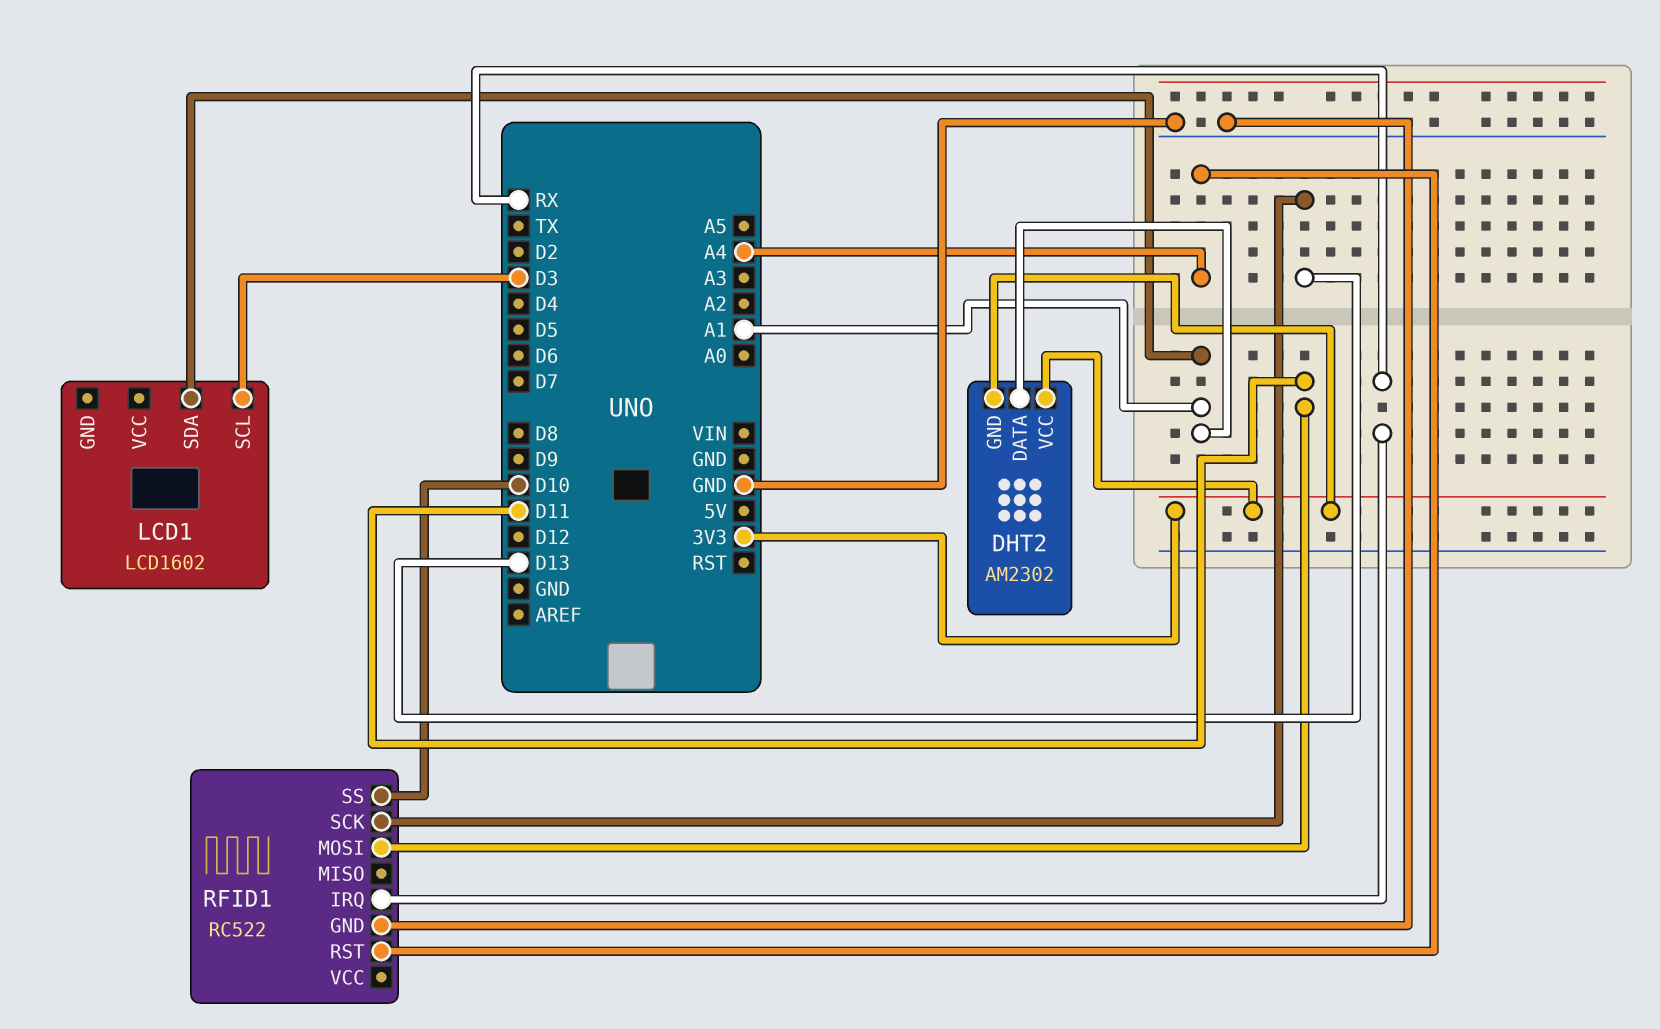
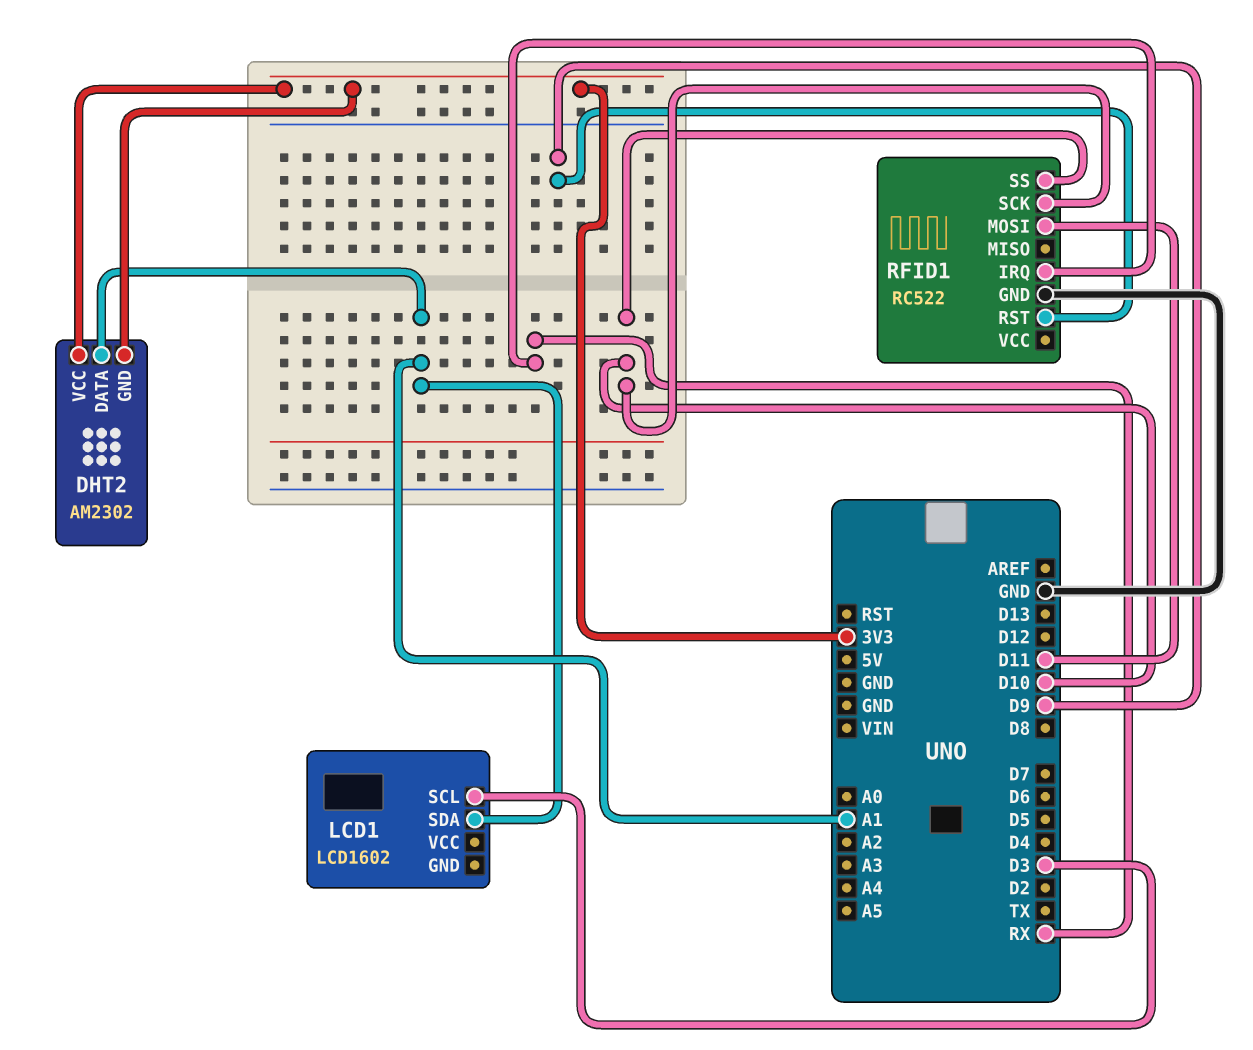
RFID1 pin RST: A4 -> D9
RFID1 pin SCK: D13 -> D10

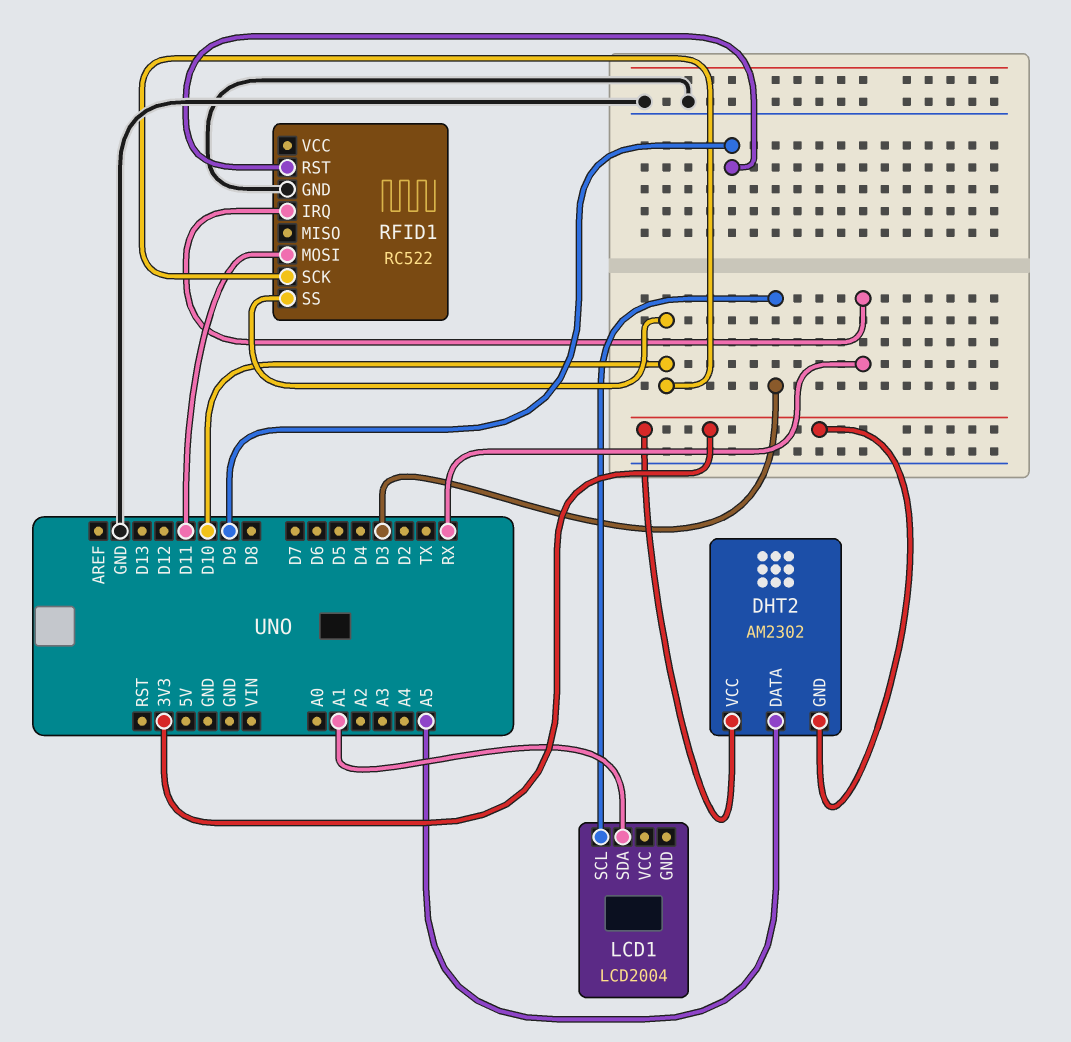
DHT2 pin DATA: A1 -> A5
LCD1: LCD1602 -> LCD2004

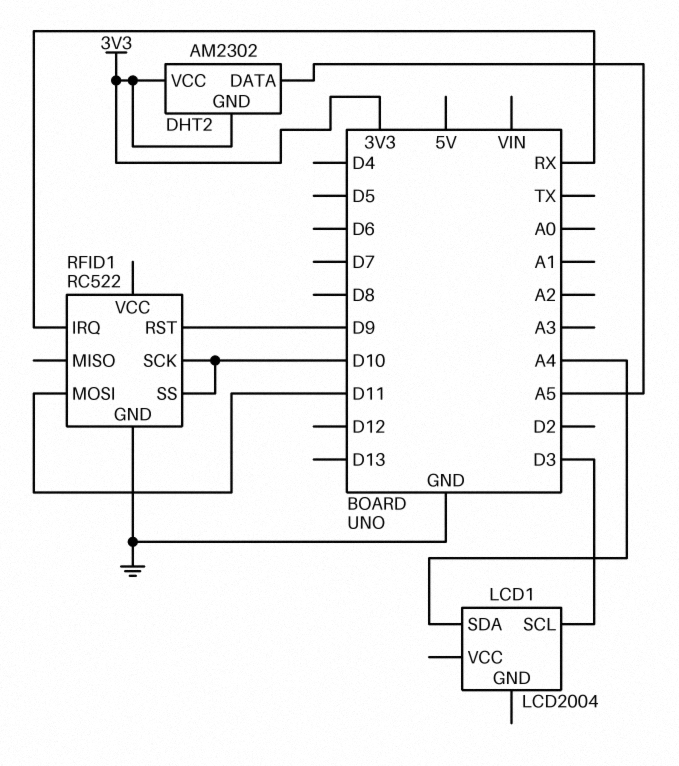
LCD1 pin SDA: A1 -> A4

